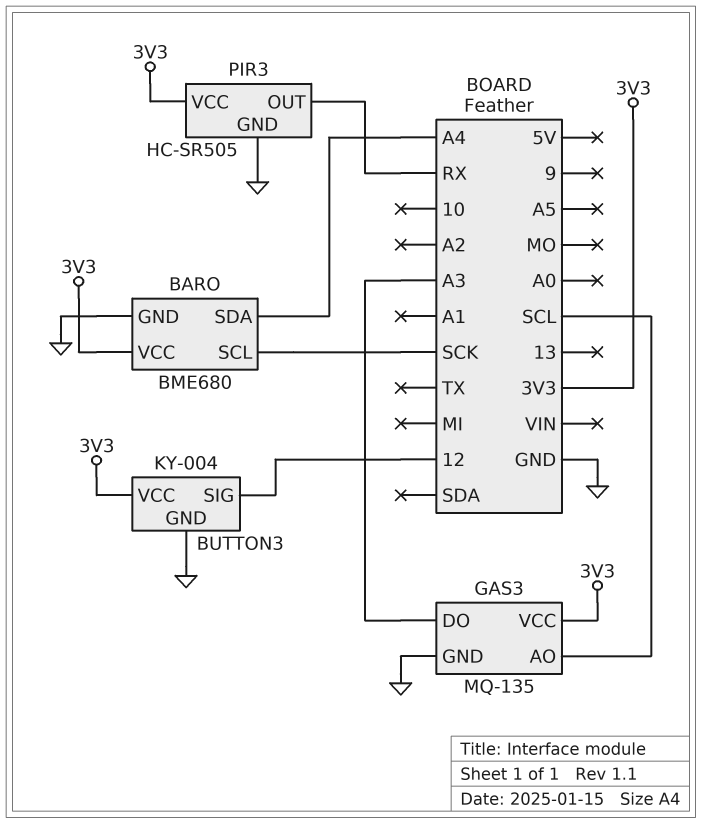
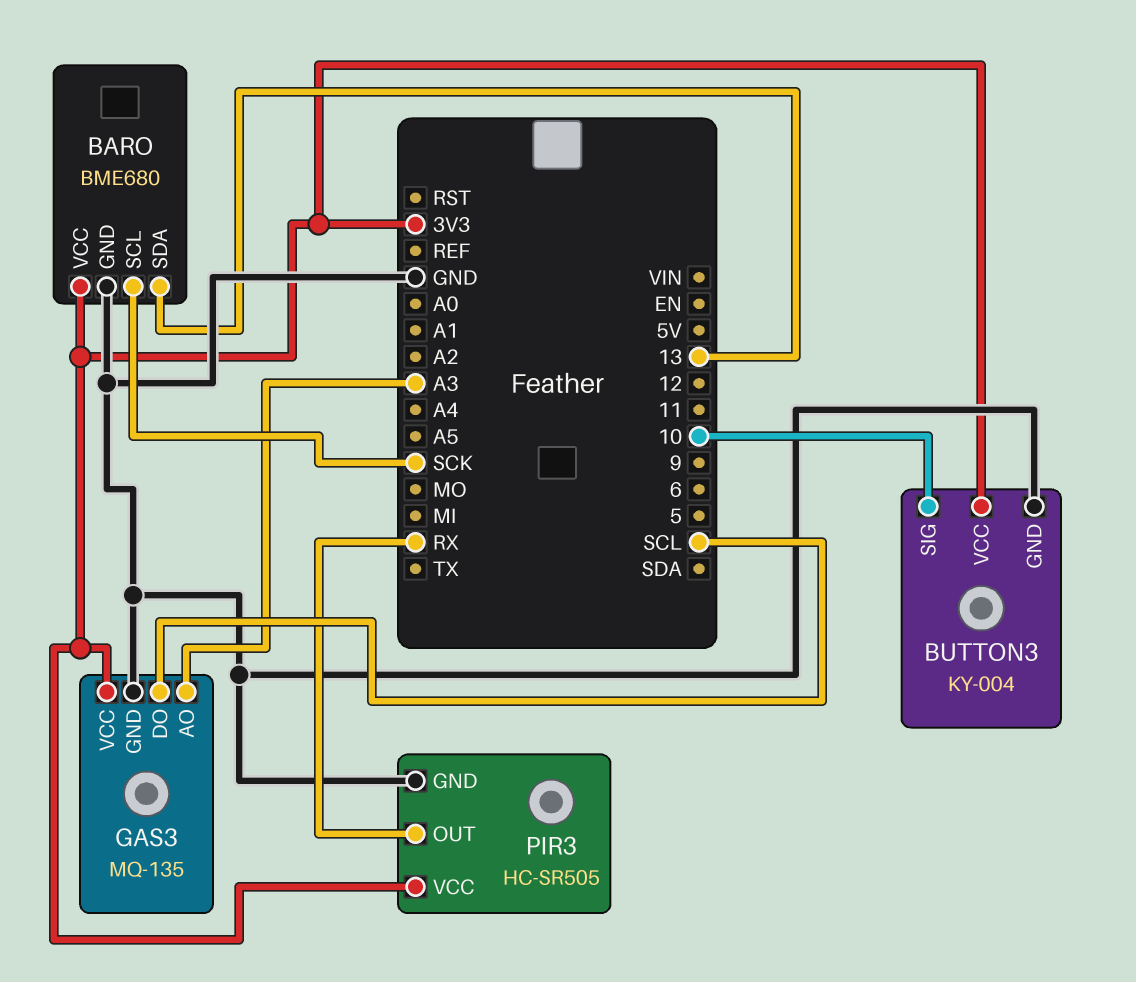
BARO pin SDA: A4 -> 13
BUTTON3 pin SIG: 12 -> 10
GAS3 pin AO: SCL -> A3
GAS3 pin DO: A3 -> SCL

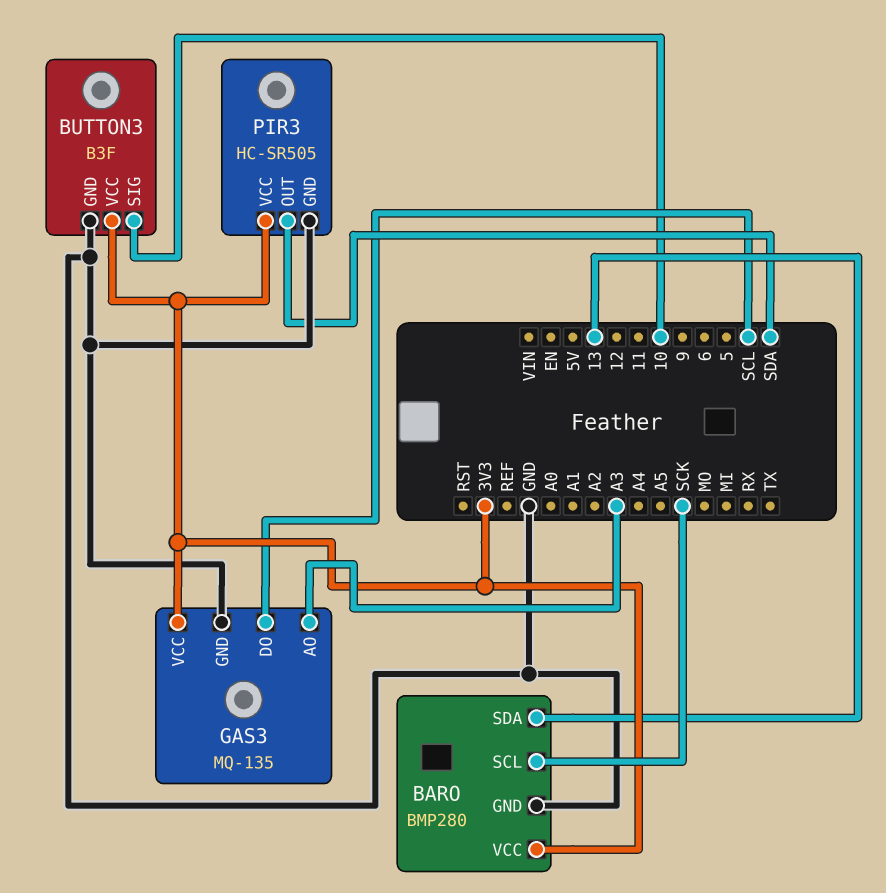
BARO: BME680 -> BMP280
BUTTON3: KY-004 -> B3F
PIR3 pin OUT: RX -> SDA

